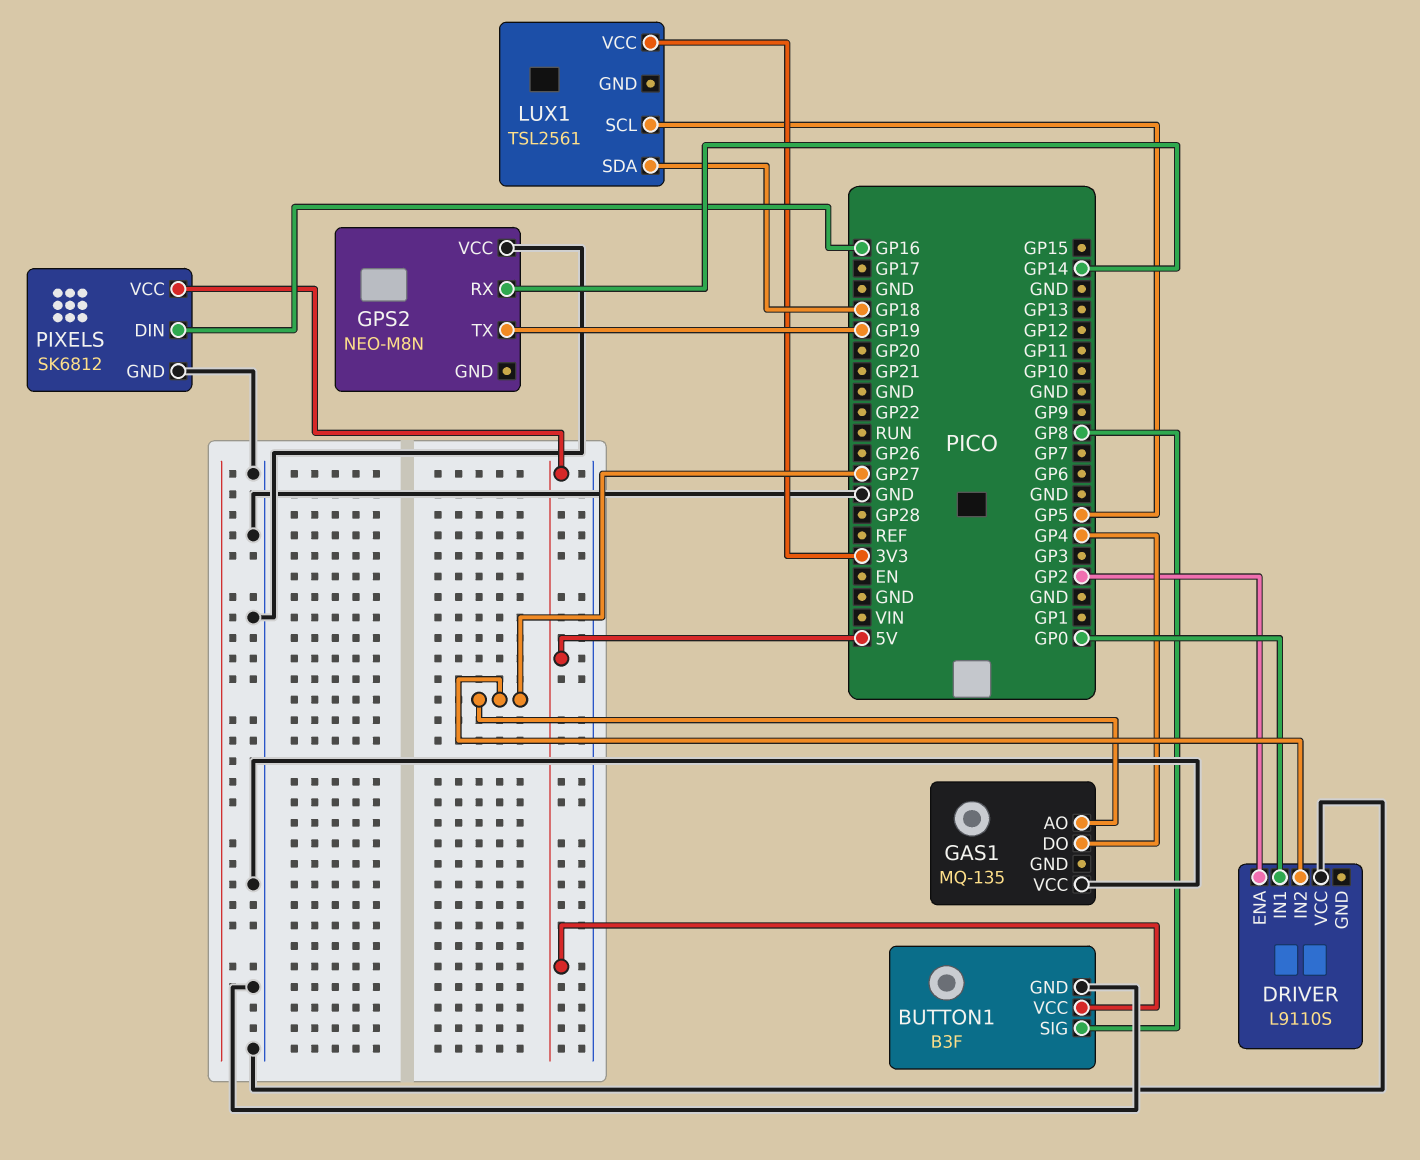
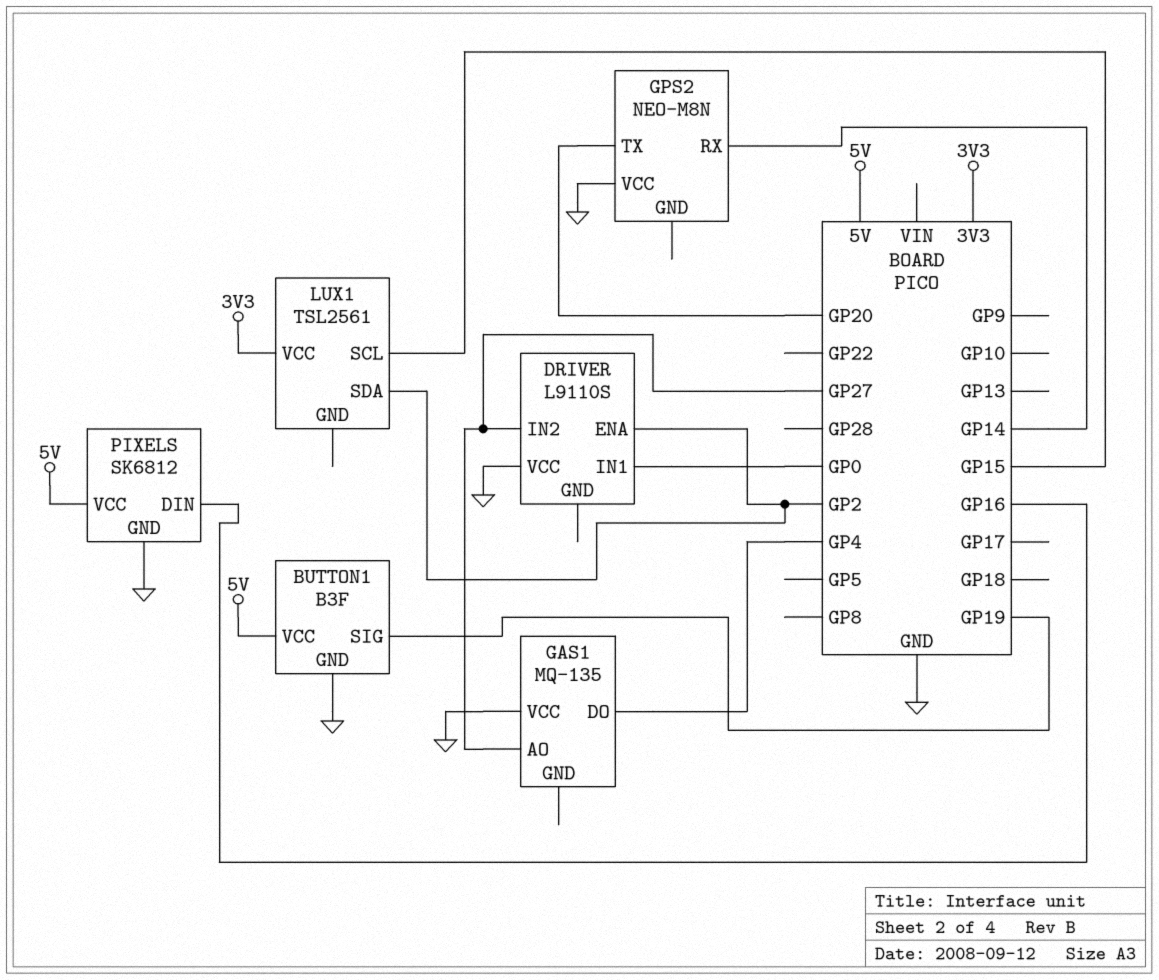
BUTTON1 pin SIG: GP8 -> GP19
GPS2 pin TX: GP19 -> GP20
LUX1 pin SCL: GP5 -> GP15
LUX1 pin SDA: GP18 -> GP2

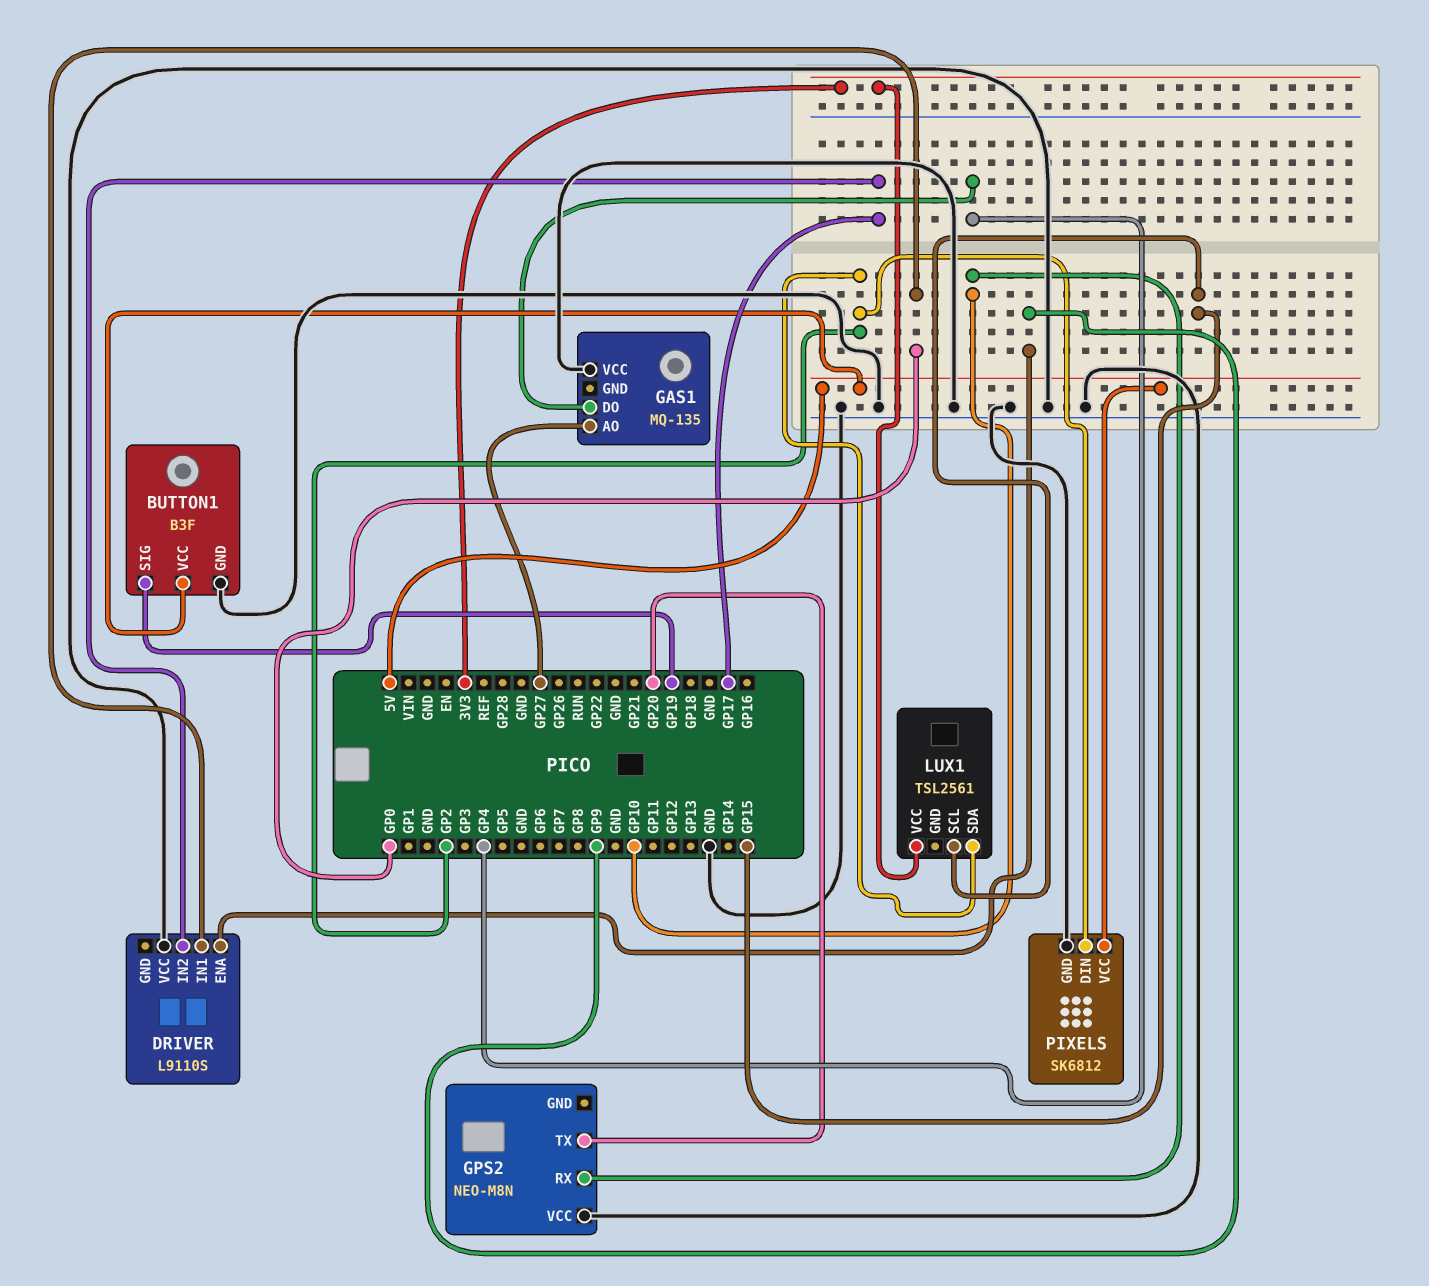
DRIVER pin ENA: GP2 -> GP9
DRIVER pin IN2: GP27 -> GP17
GPS2 pin RX: GP14 -> GP10
PIXELS pin DIN: GP16 -> GP2

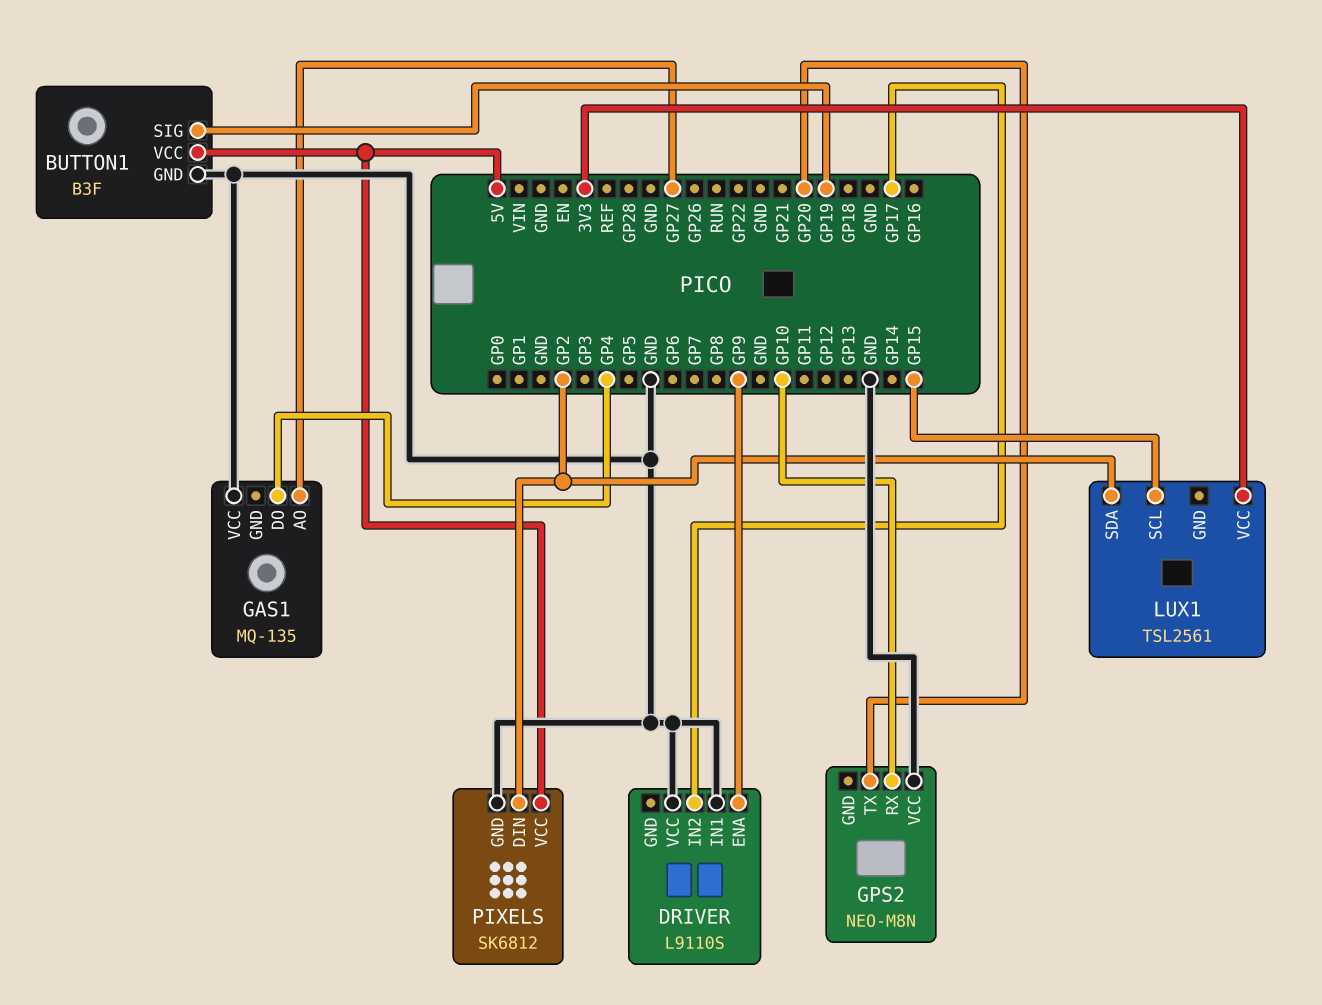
DRIVER pin IN1: GP0 -> GND

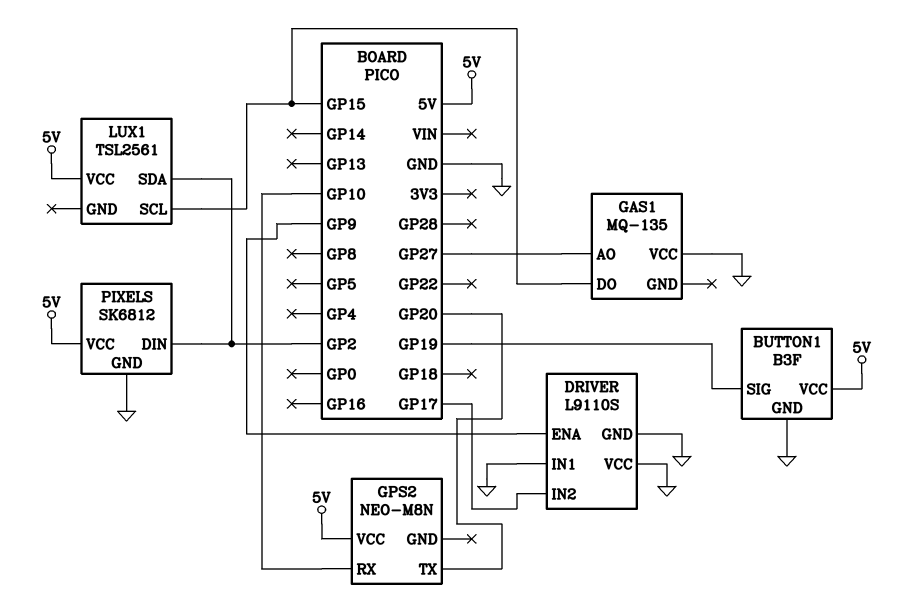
DRIVER pin GND: none -> GND
GAS1 pin DO: GP4 -> GP15
GPS2 pin VCC: GND -> 5V
LUX1 pin VCC: 3V3 -> 5V

